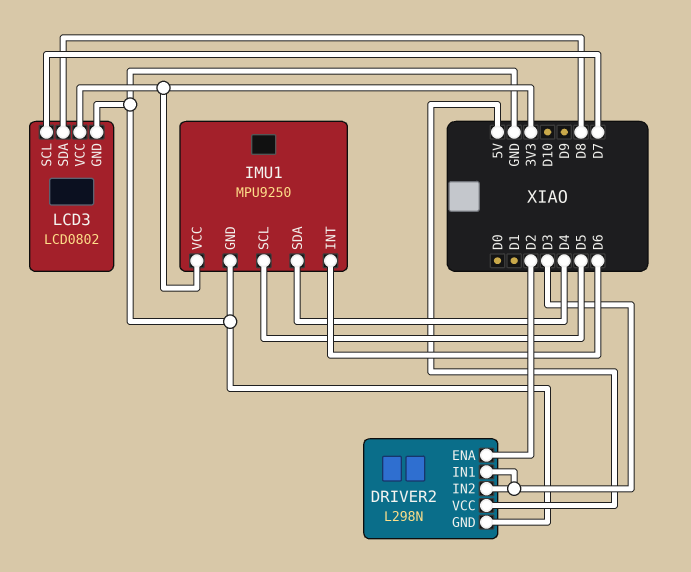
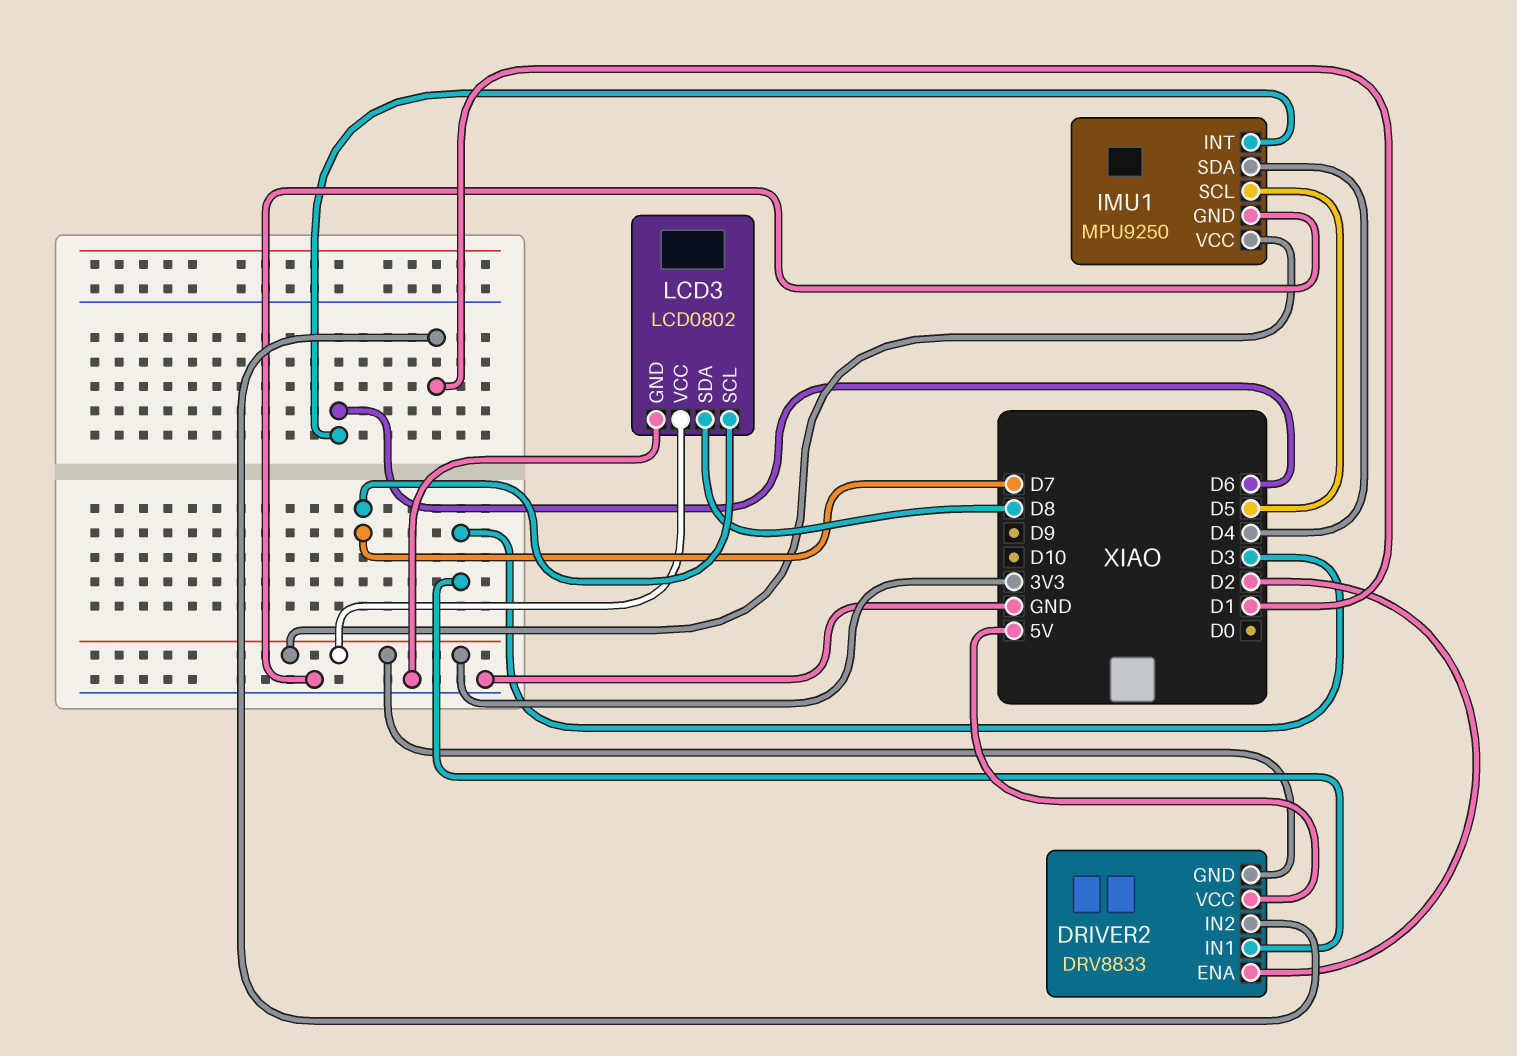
DRIVER2: L298N -> DRV8833
DRIVER2 pin GND: GND -> 3V3
DRIVER2 pin IN2: D3 -> D1

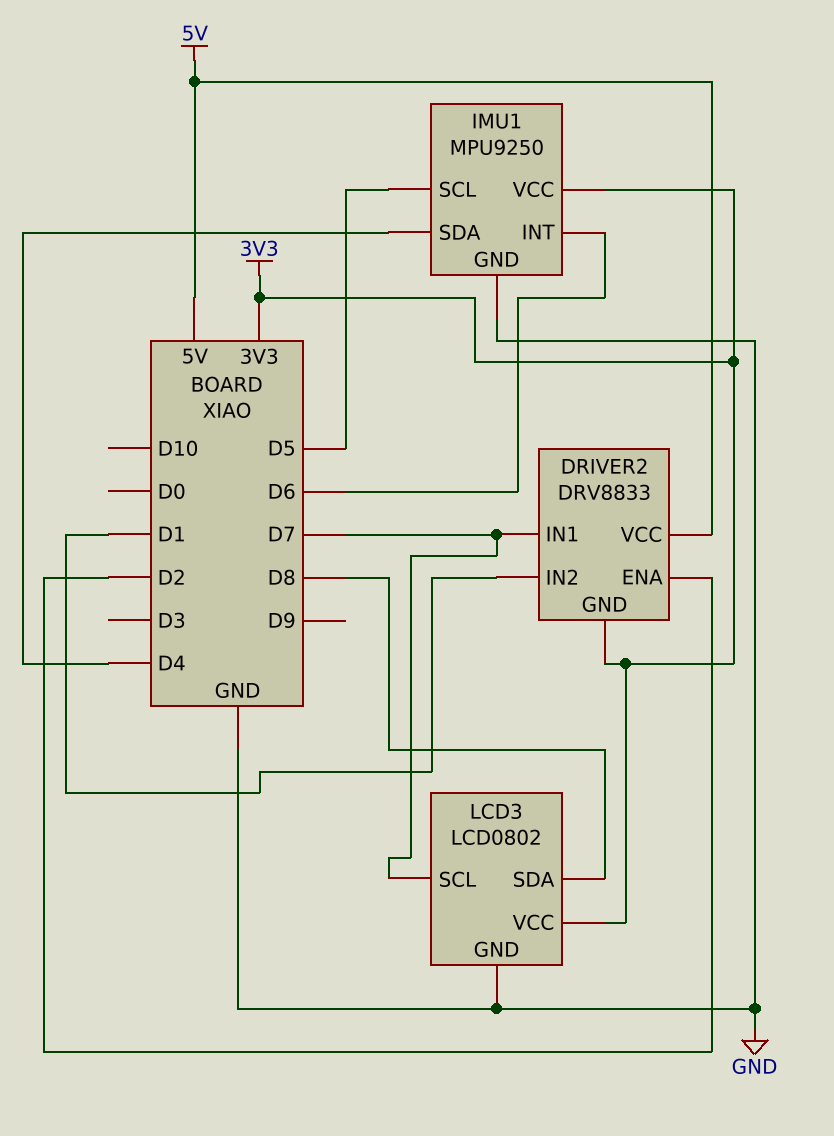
DRIVER2 pin IN1: D3 -> D7

